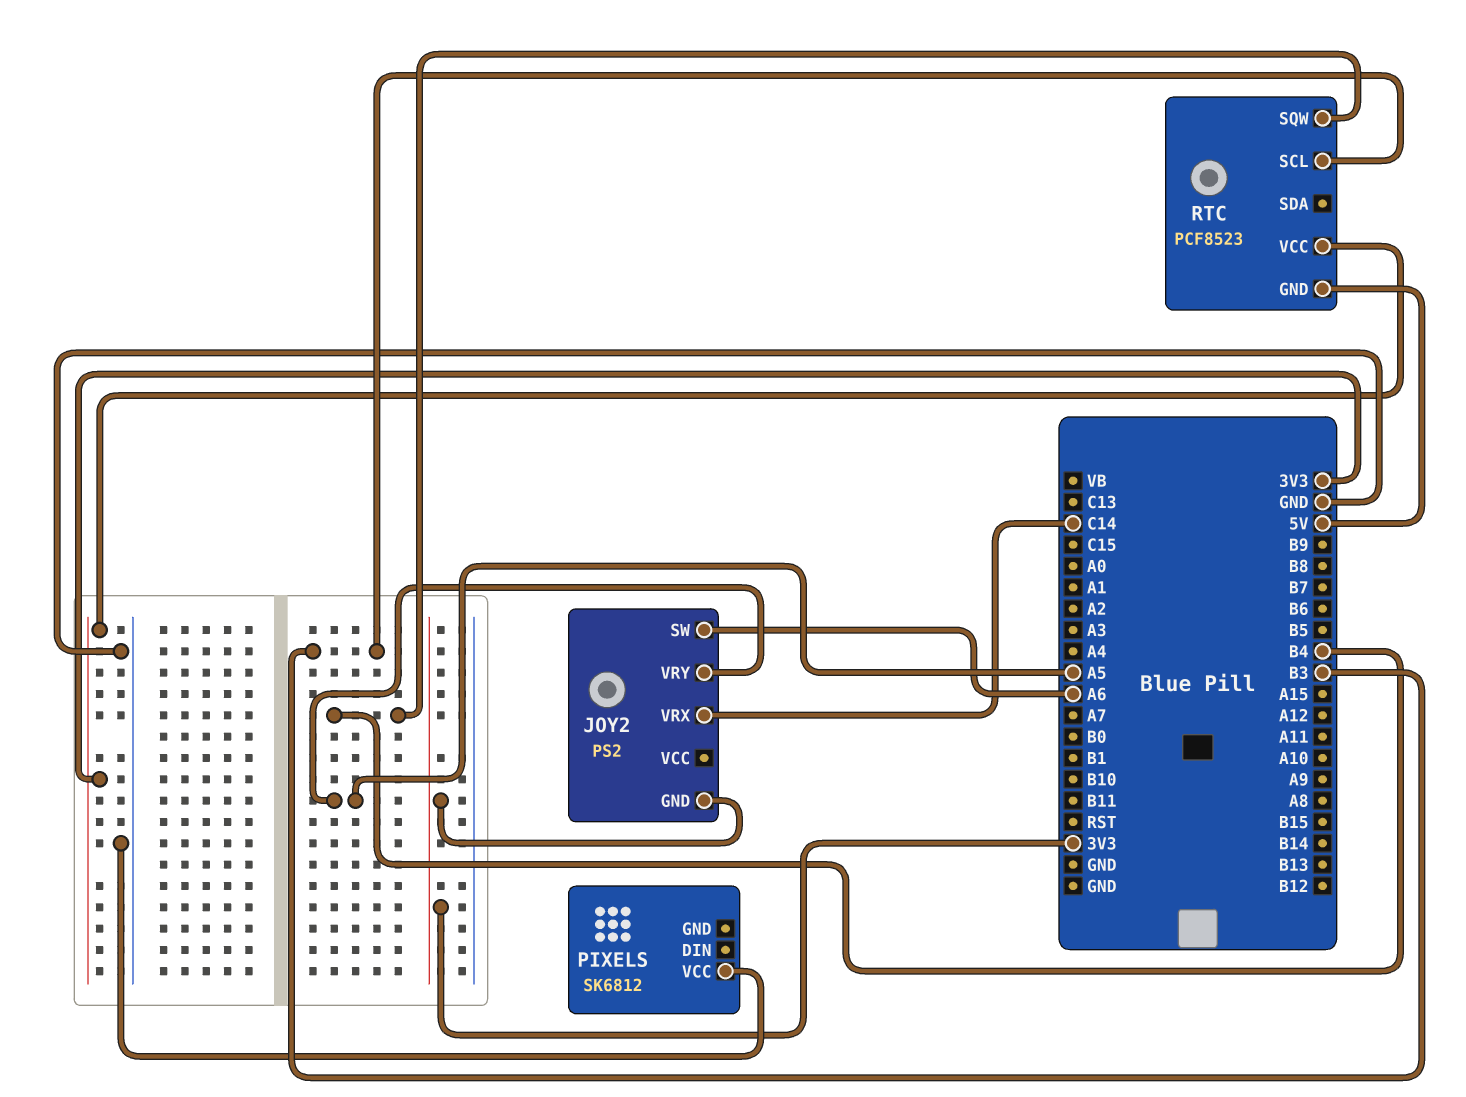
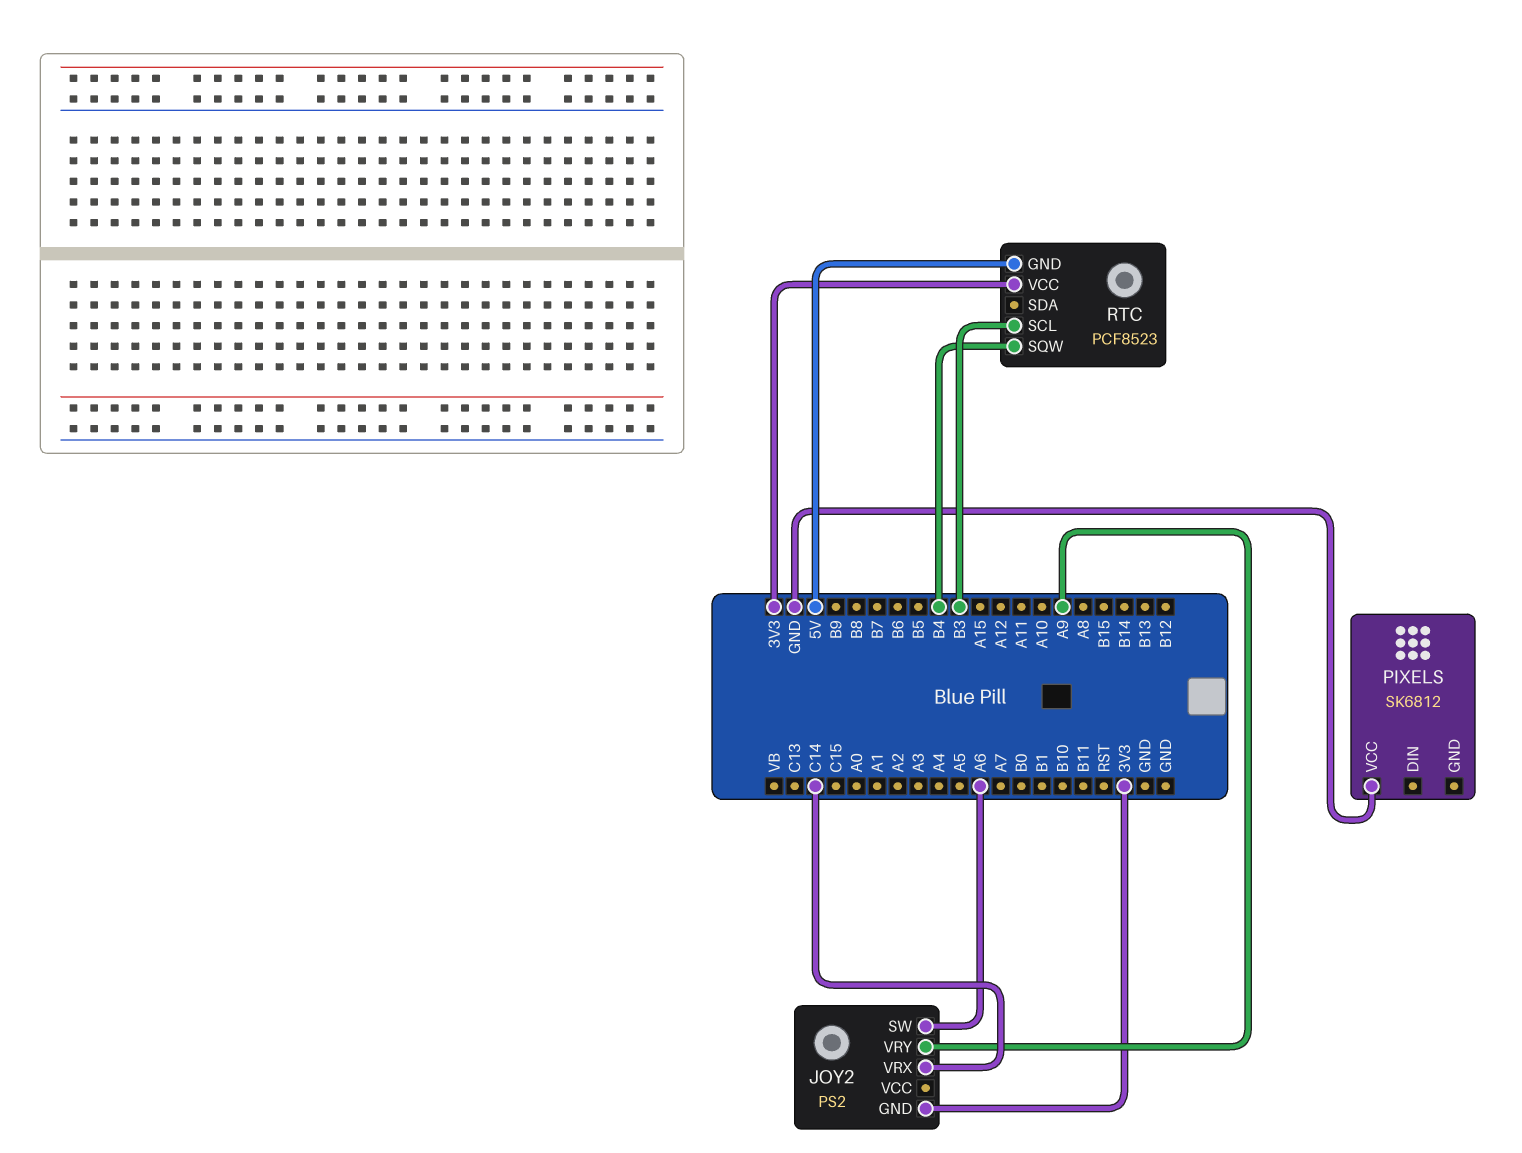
JOY2 pin VRY: A5 -> A9

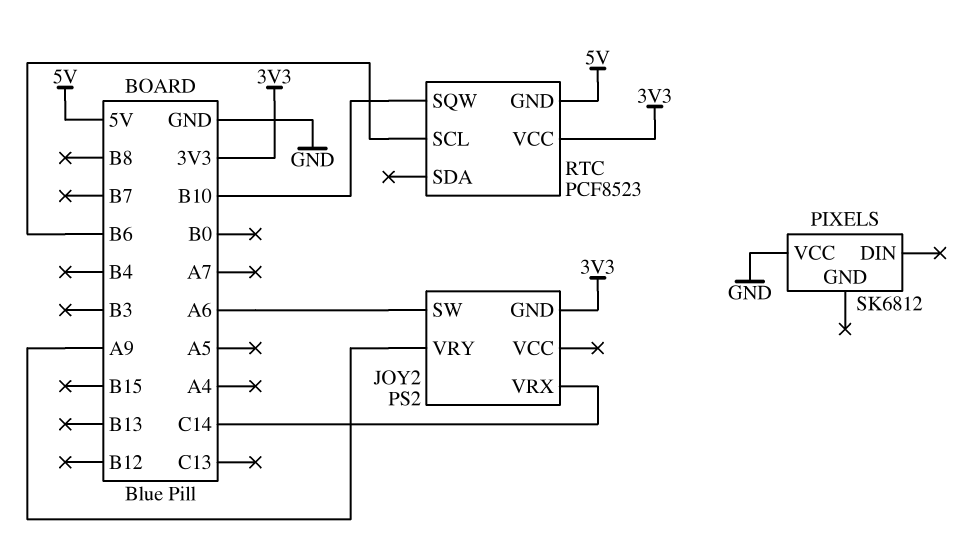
RTC pin SCL: B3 -> B6
RTC pin SQW: B4 -> B10

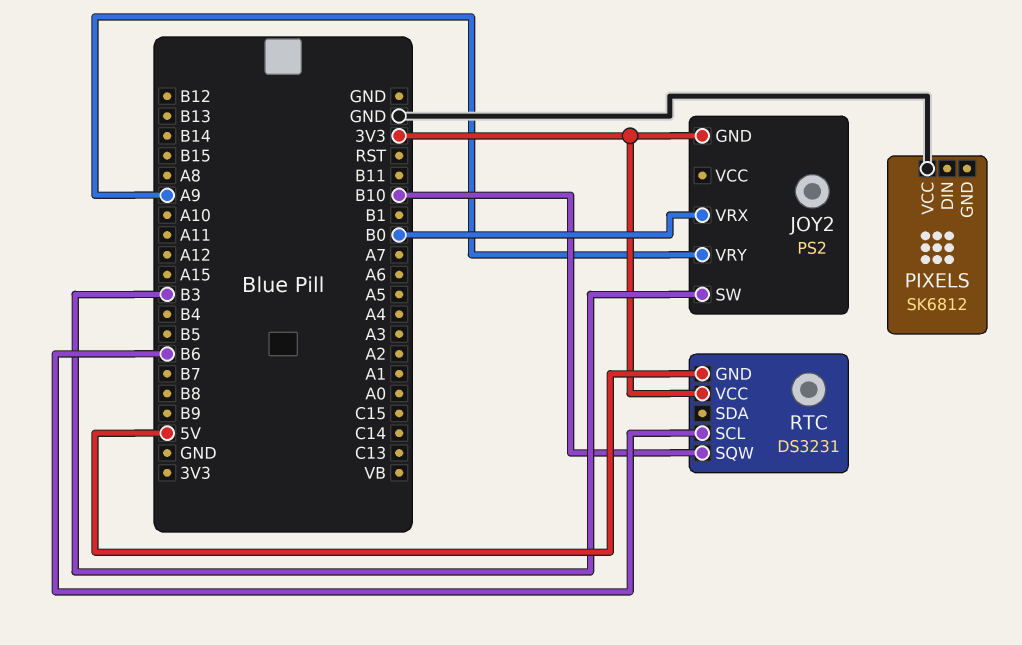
JOY2 pin SW: A6 -> B3
JOY2 pin VRX: C14 -> B0
RTC: PCF8523 -> DS3231

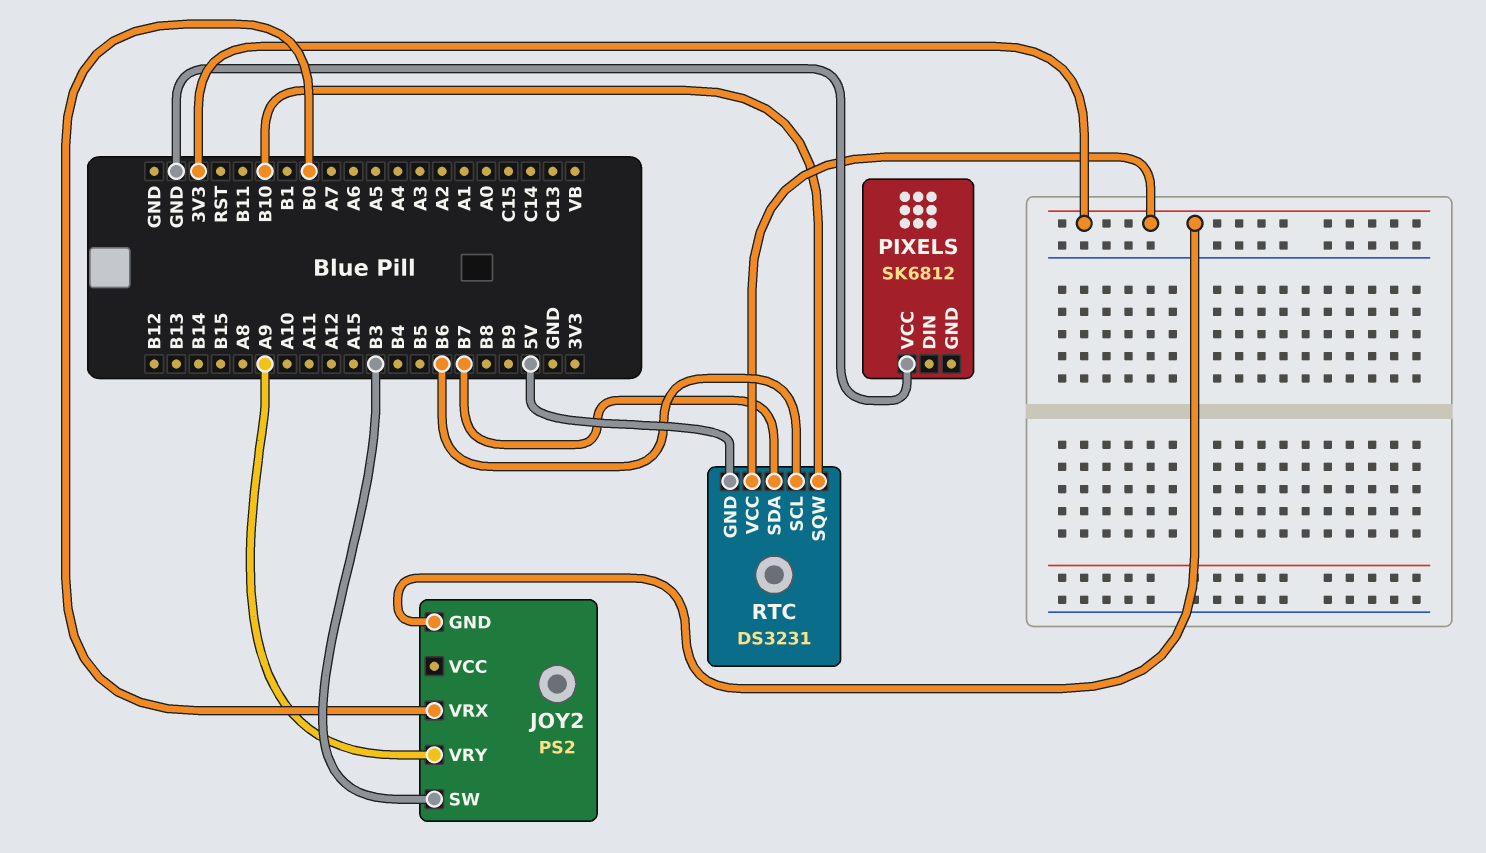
RTC pin SDA: none -> B7

